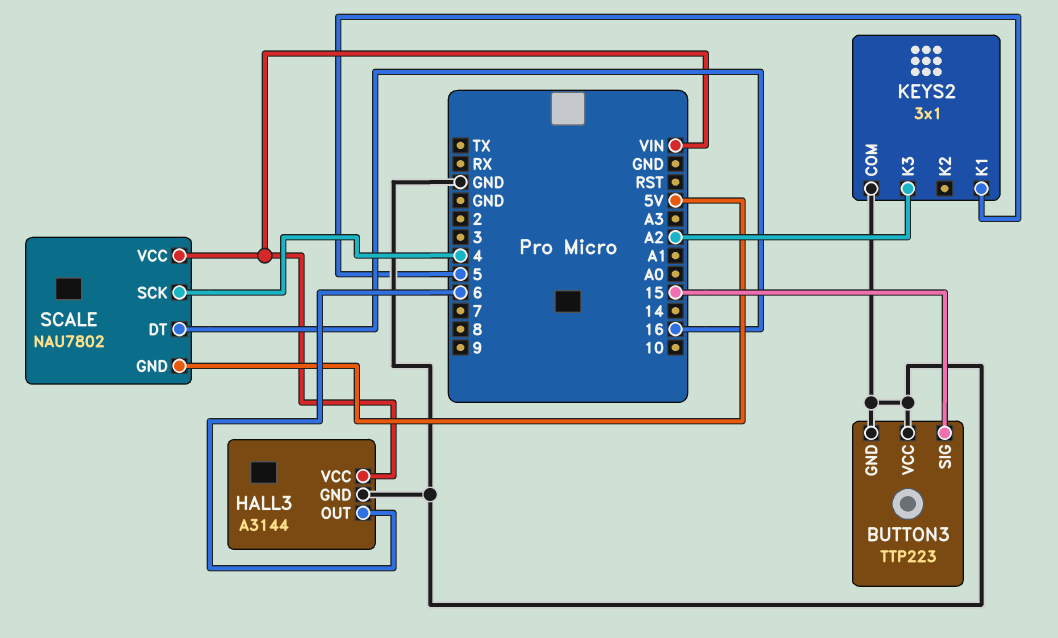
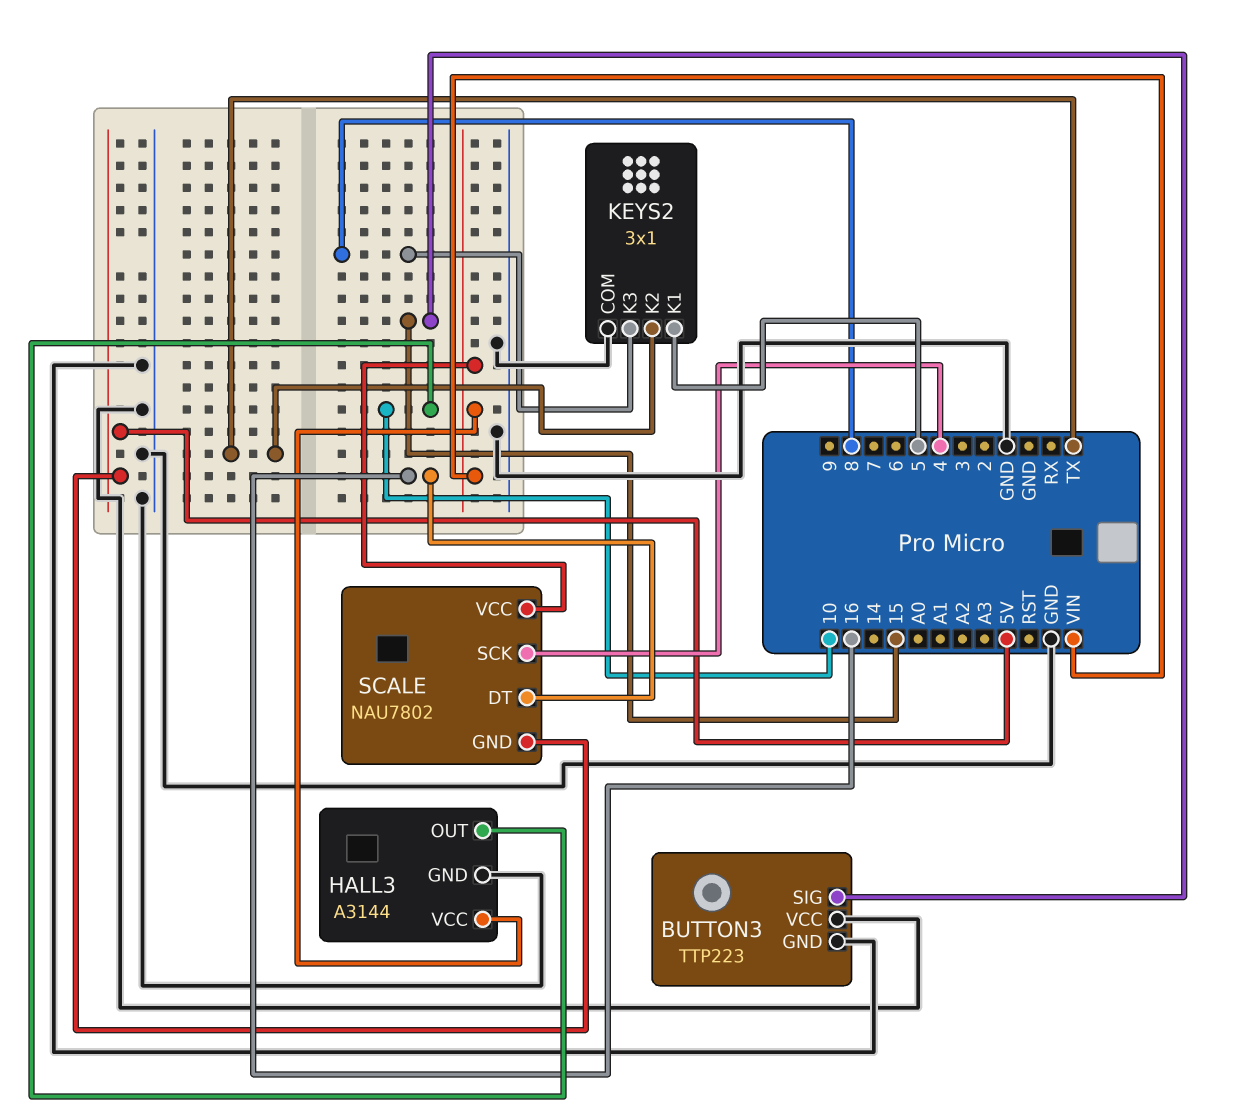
HALL3 pin OUT: 6 -> 10
KEYS2 pin K2: none -> TX
KEYS2 pin K3: A2 -> 8

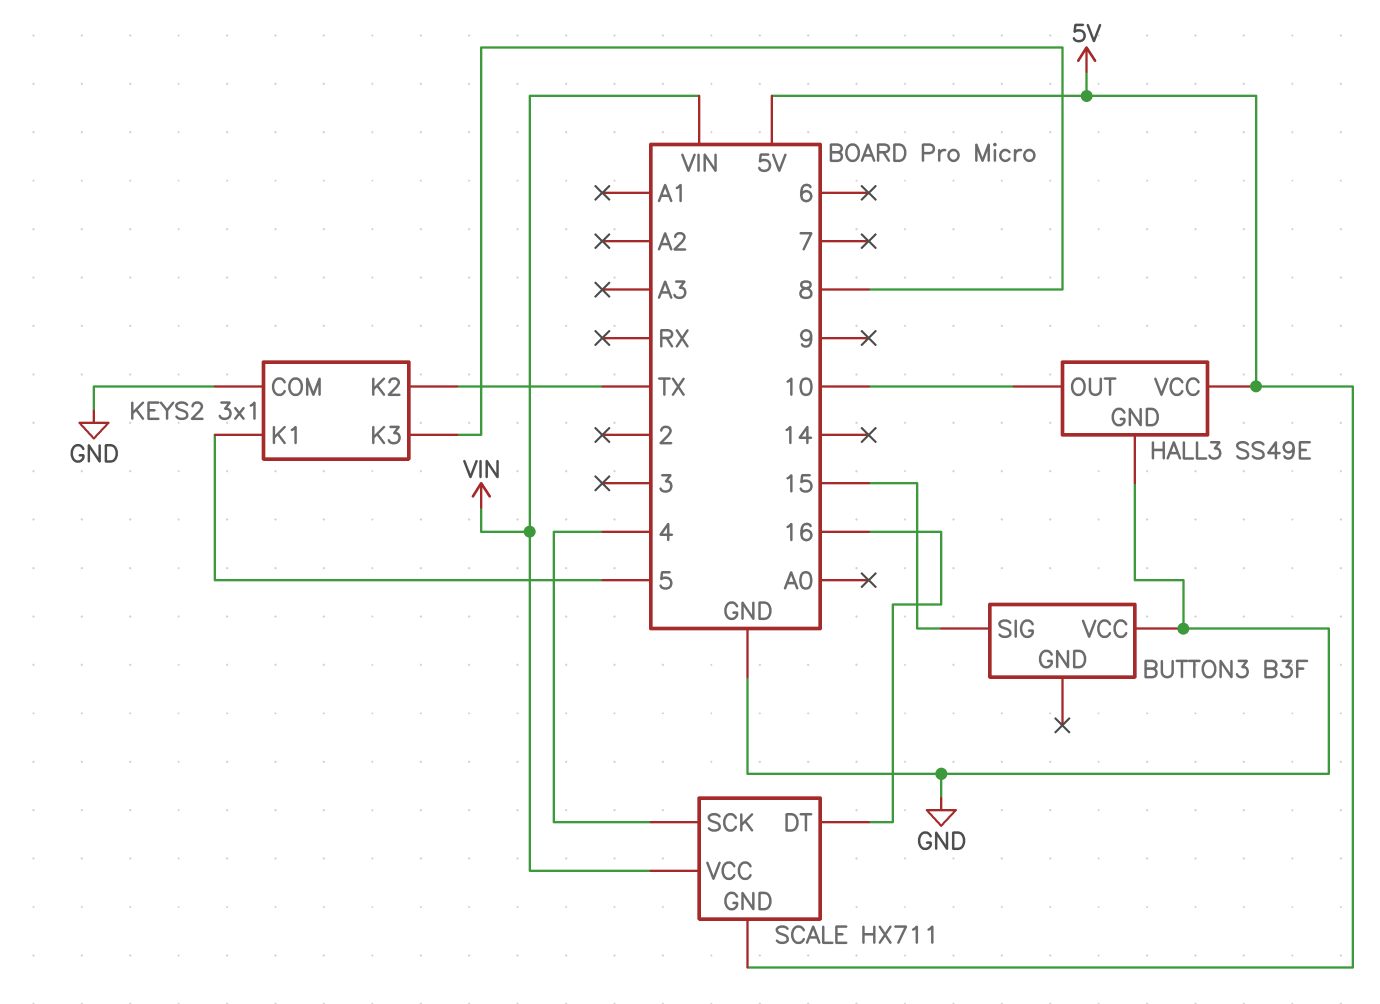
BUTTON3: TTP223 -> B3F
BUTTON3 pin GND: GND -> none
HALL3: A3144 -> SS49E
HALL3 pin VCC: VIN -> 5V
SCALE: NAU7802 -> HX711

